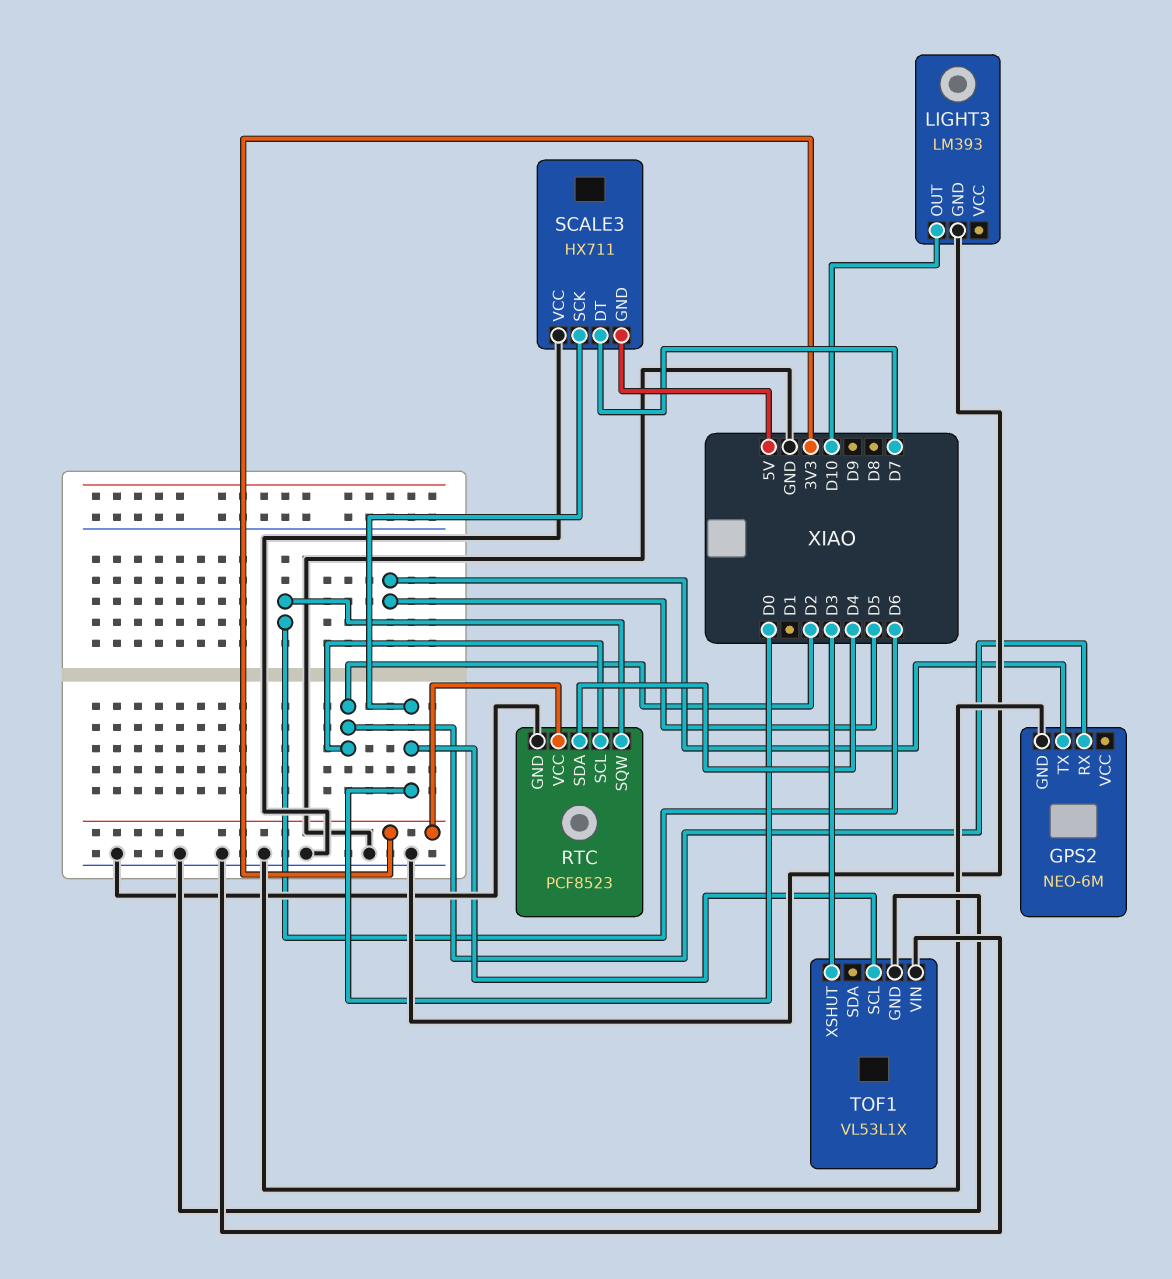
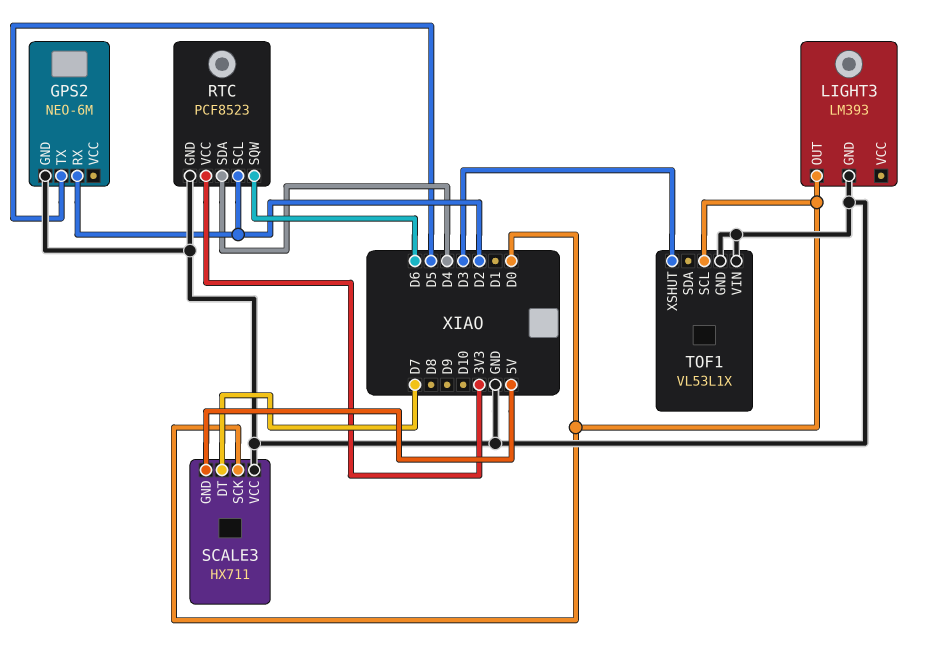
LIGHT3 pin OUT: D10 -> D0

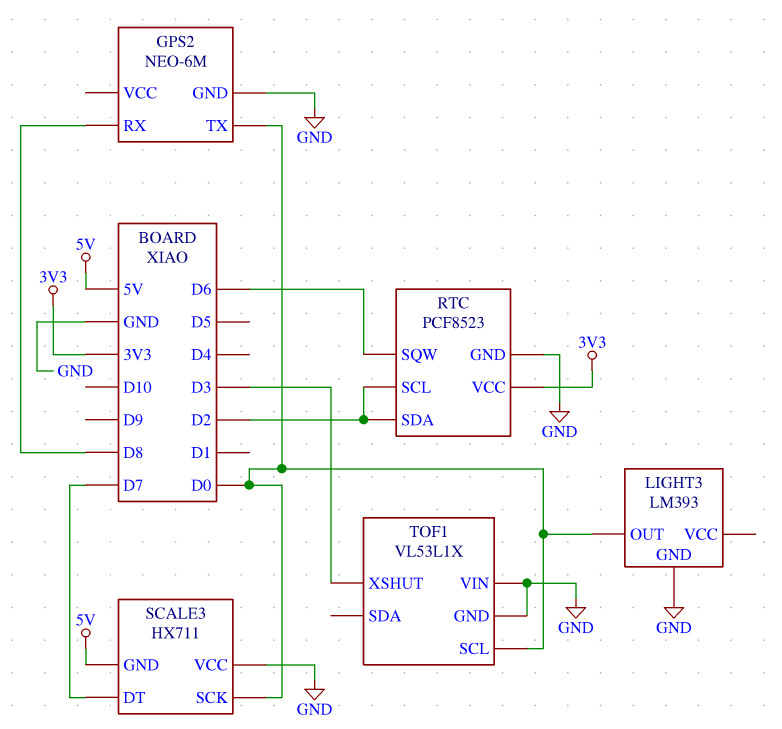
GPS2 pin RX: D2 -> D8
GPS2 pin TX: D5 -> D0
RTC pin SDA: D4 -> D2

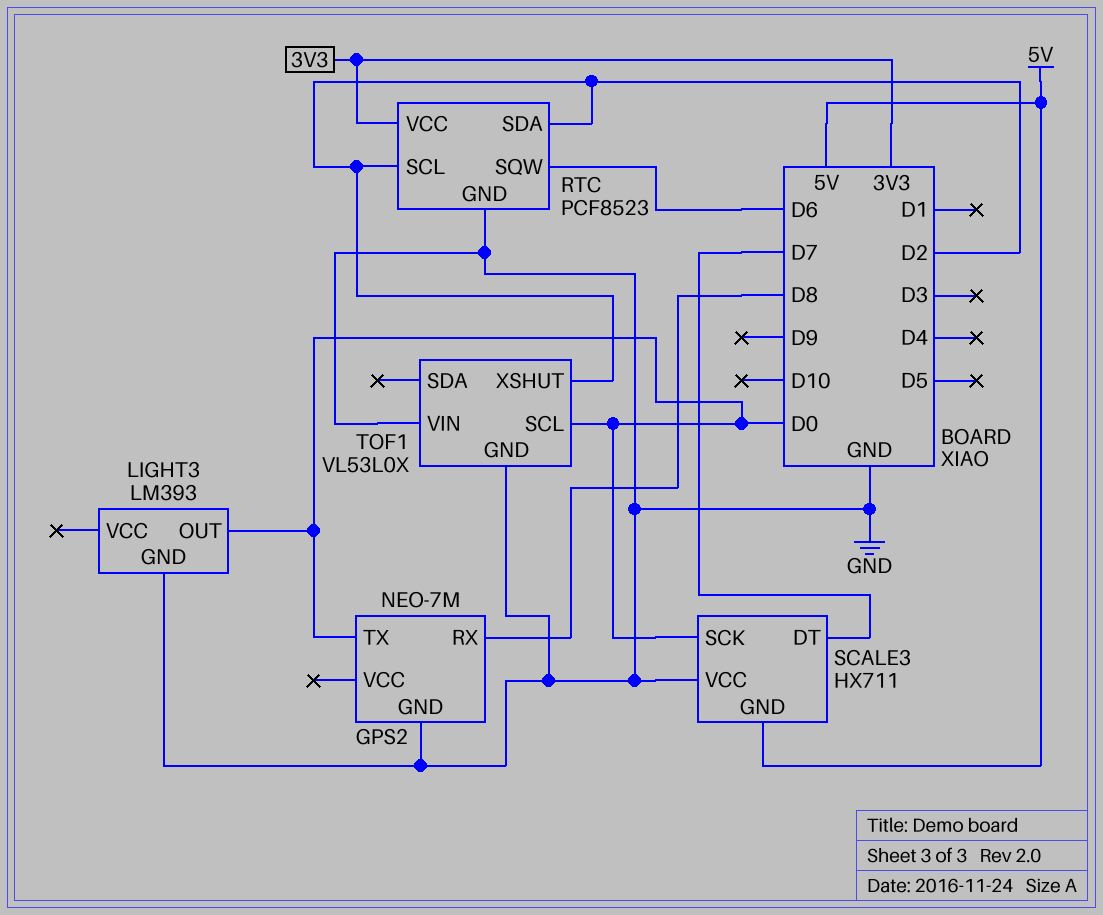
GPS2: NEO-6M -> NEO-7M
TOF1: VL53L1X -> VL53L0X
TOF1 pin XSHUT: D3 -> D2

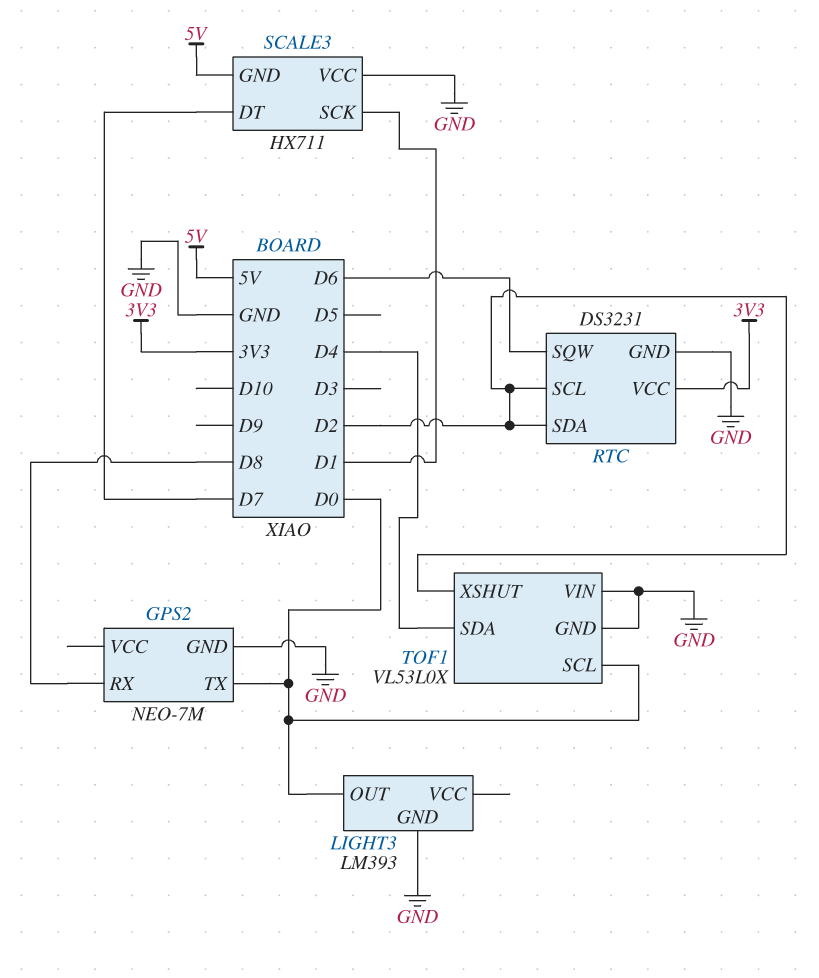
RTC: PCF8523 -> DS3231
SCALE3 pin SCK: D0 -> D1
TOF1 pin SDA: none -> D4

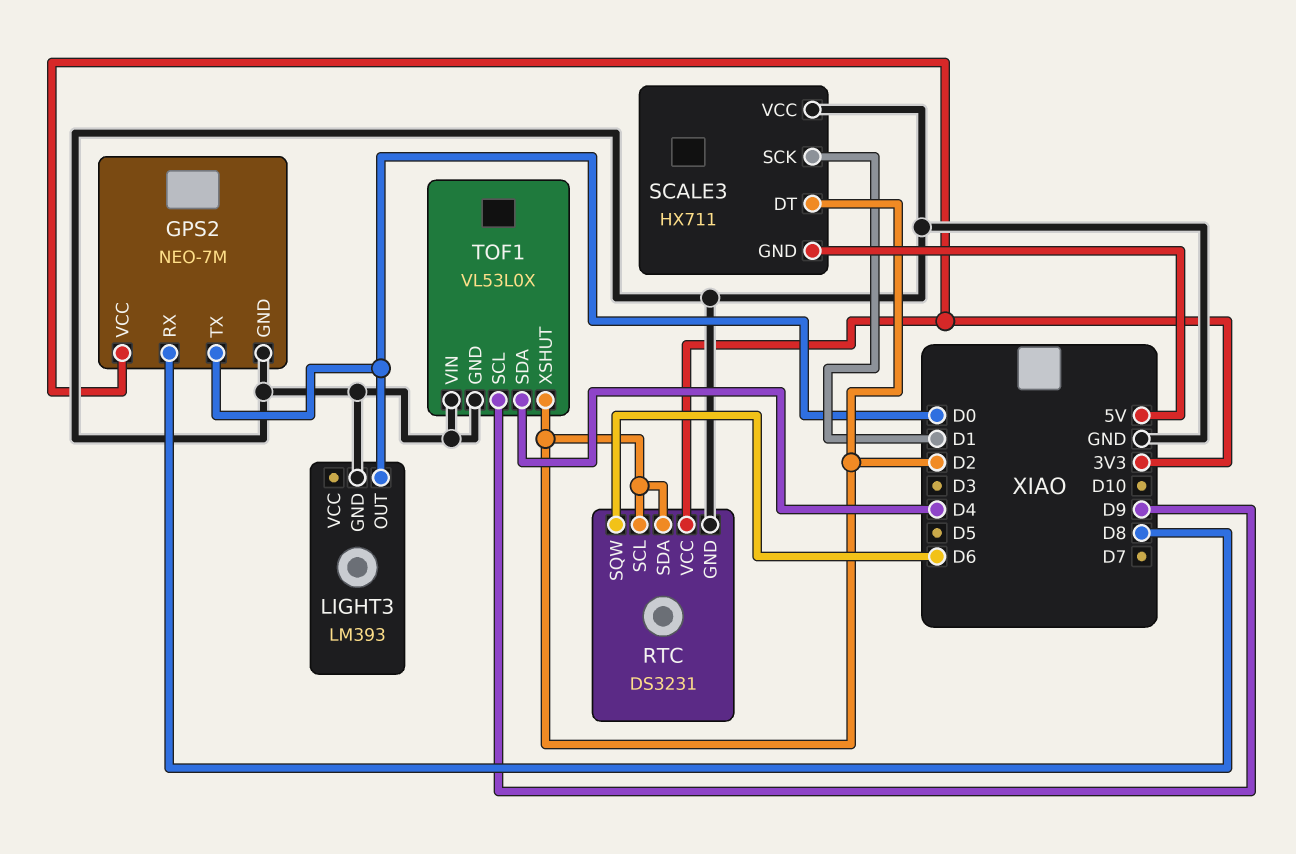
GPS2 pin VCC: none -> 3V3
SCALE3 pin DT: D7 -> D2
TOF1 pin SCL: D0 -> D9

